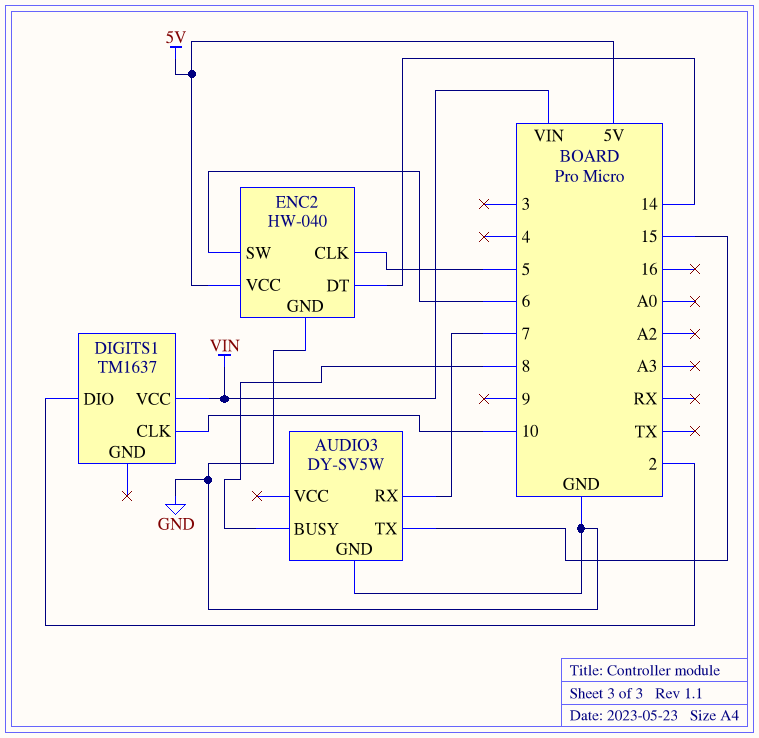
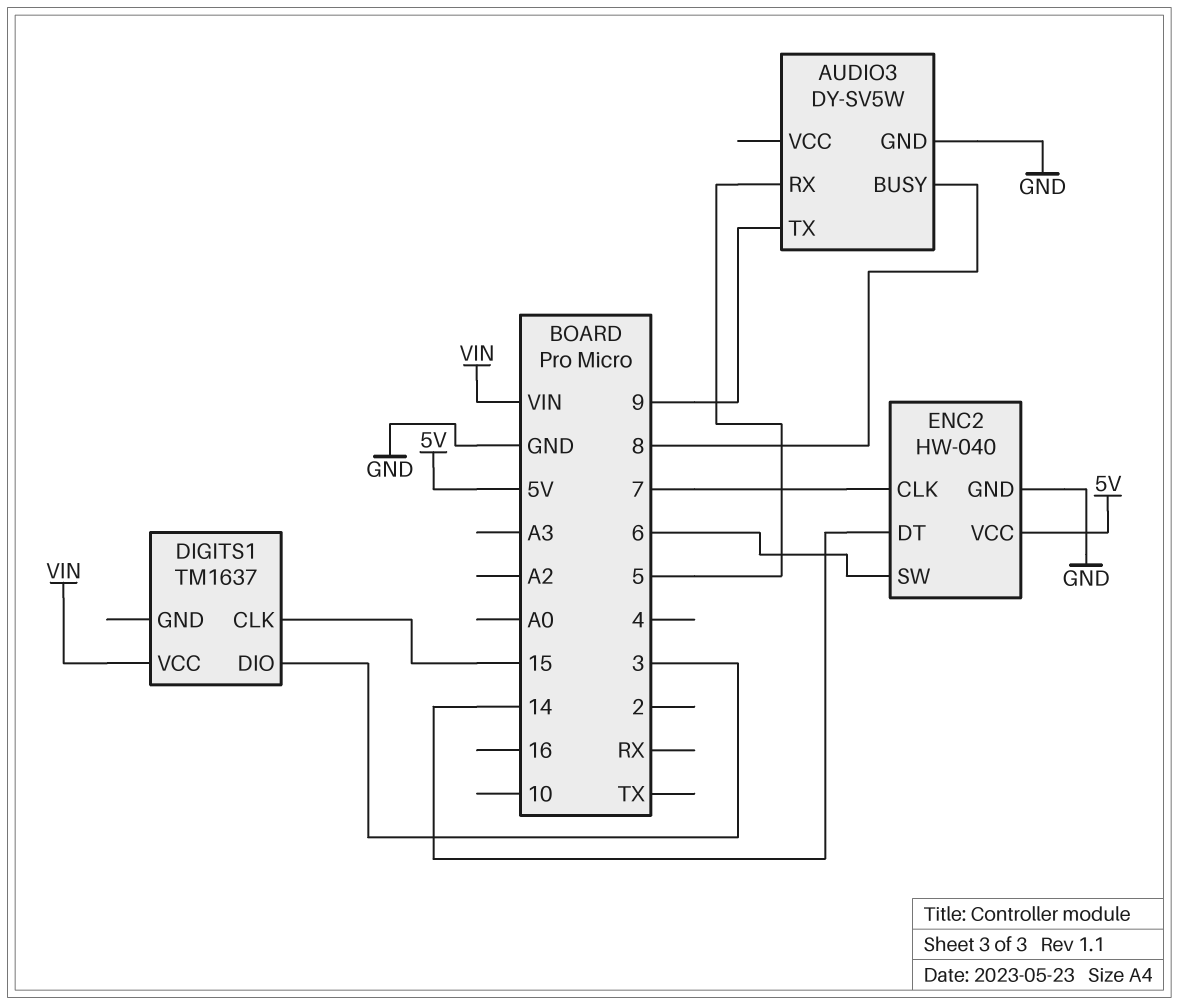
AUDIO3 pin RX: 7 -> 5
AUDIO3 pin TX: 15 -> 9
DIGITS1 pin CLK: 10 -> 15
DIGITS1 pin DIO: 2 -> 3
ENC2 pin CLK: 5 -> 7

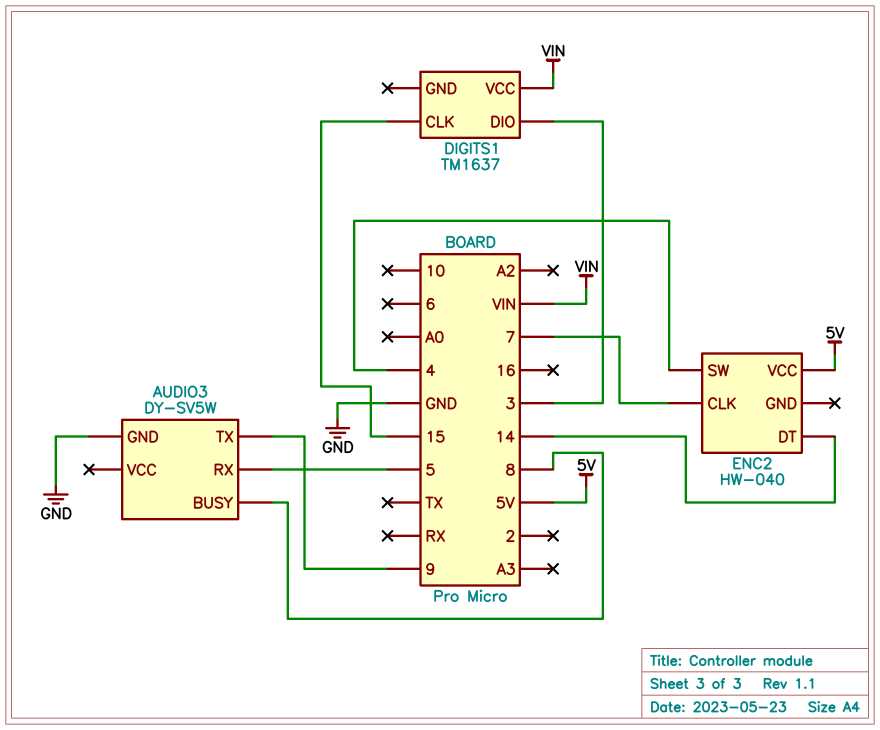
ENC2 pin GND: GND -> none
ENC2 pin SW: 6 -> 4

